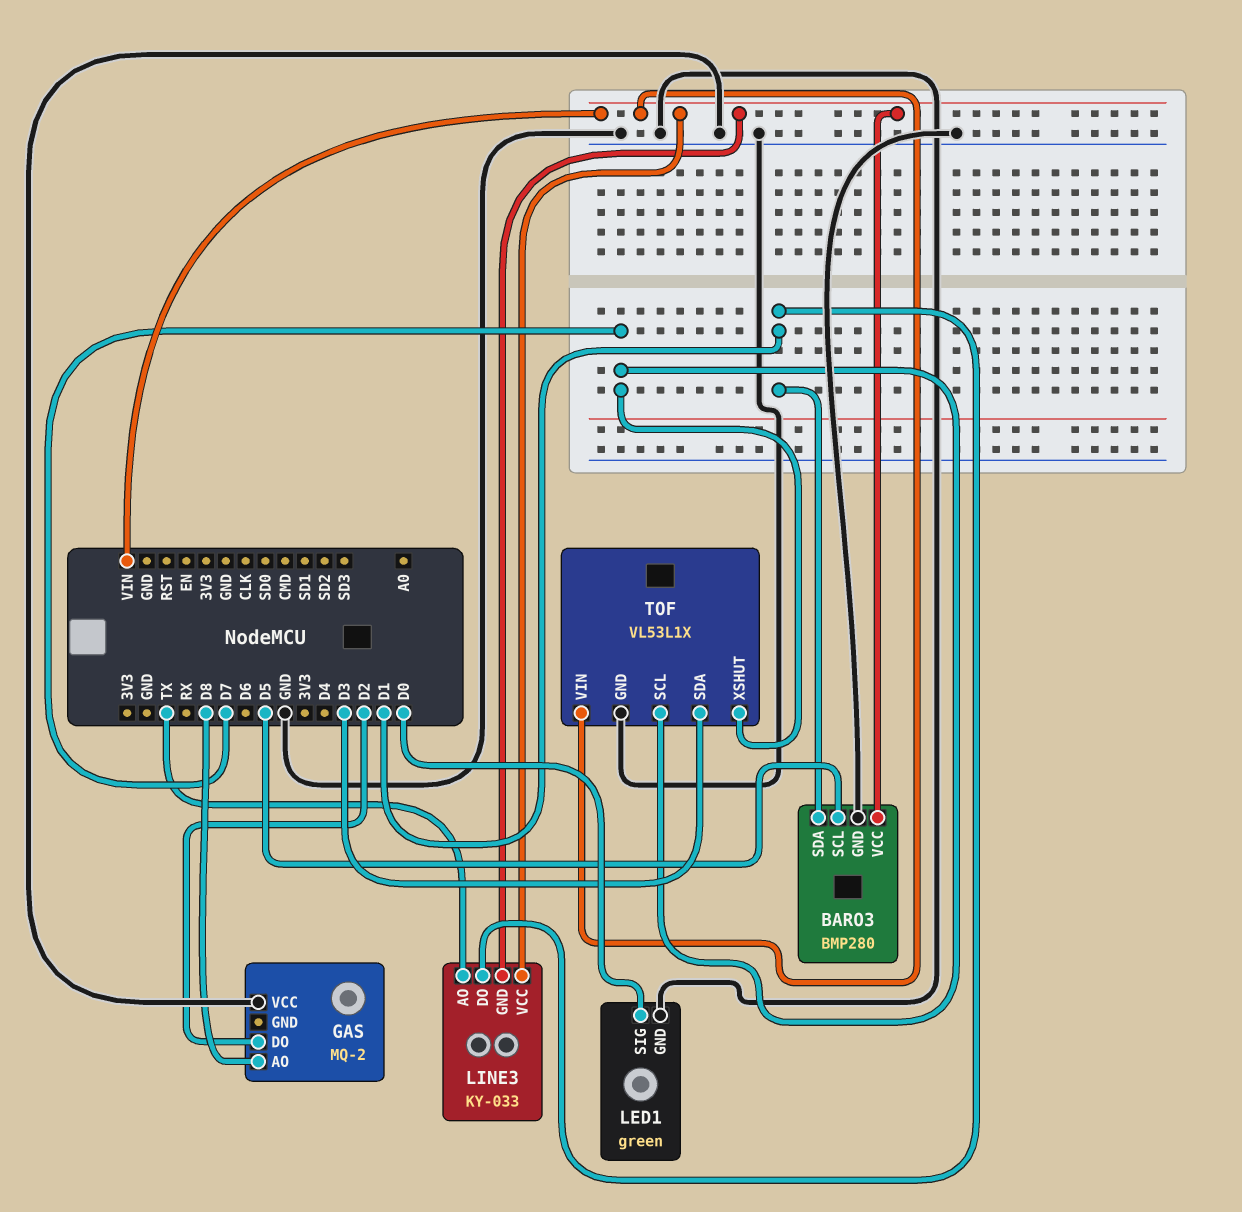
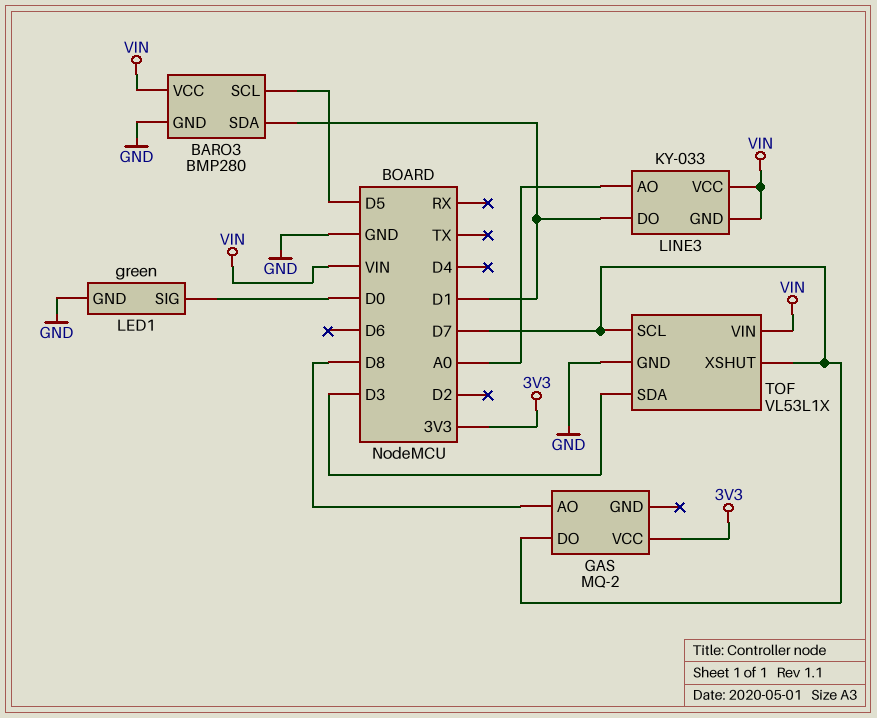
GAS pin DO: D2 -> D7
GAS pin VCC: GND -> 3V3
LINE3 pin AO: TX -> A0

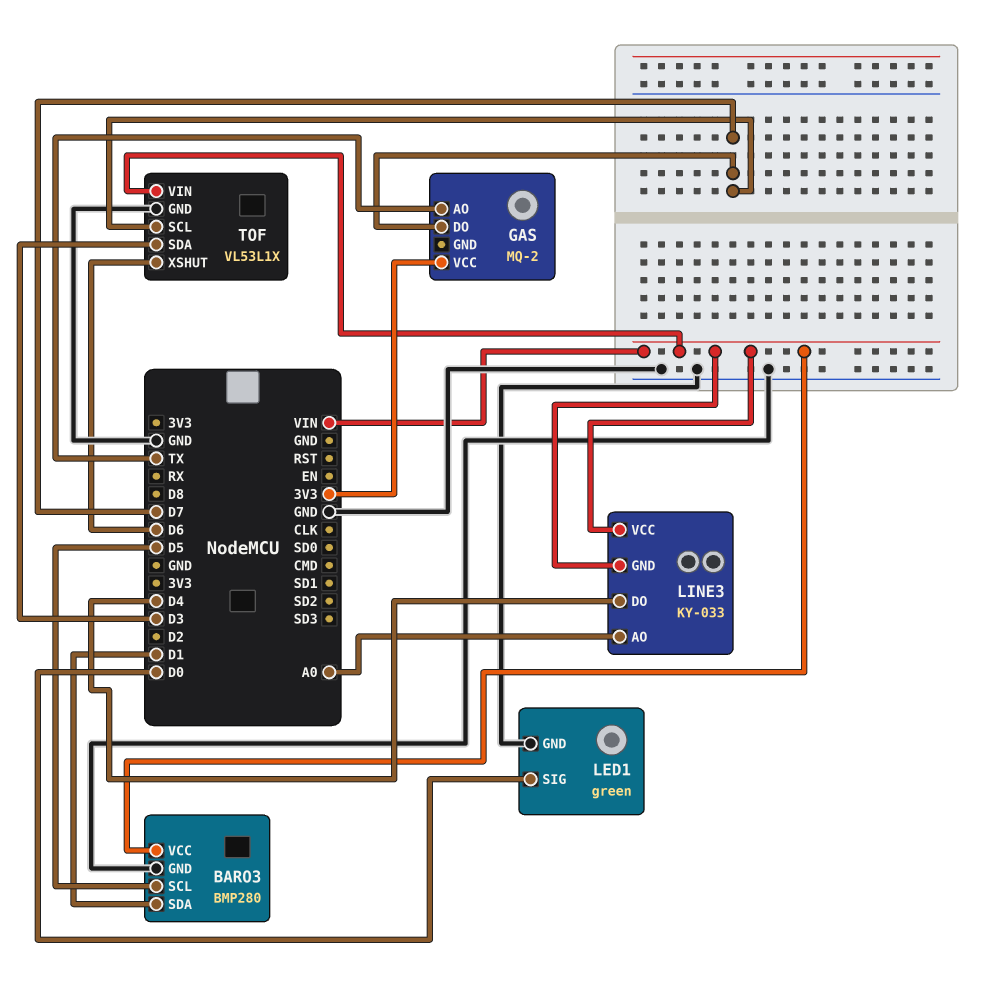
GAS pin AO: D8 -> TX
LINE3 pin DO: D1 -> D4
TOF pin XSHUT: D7 -> D6

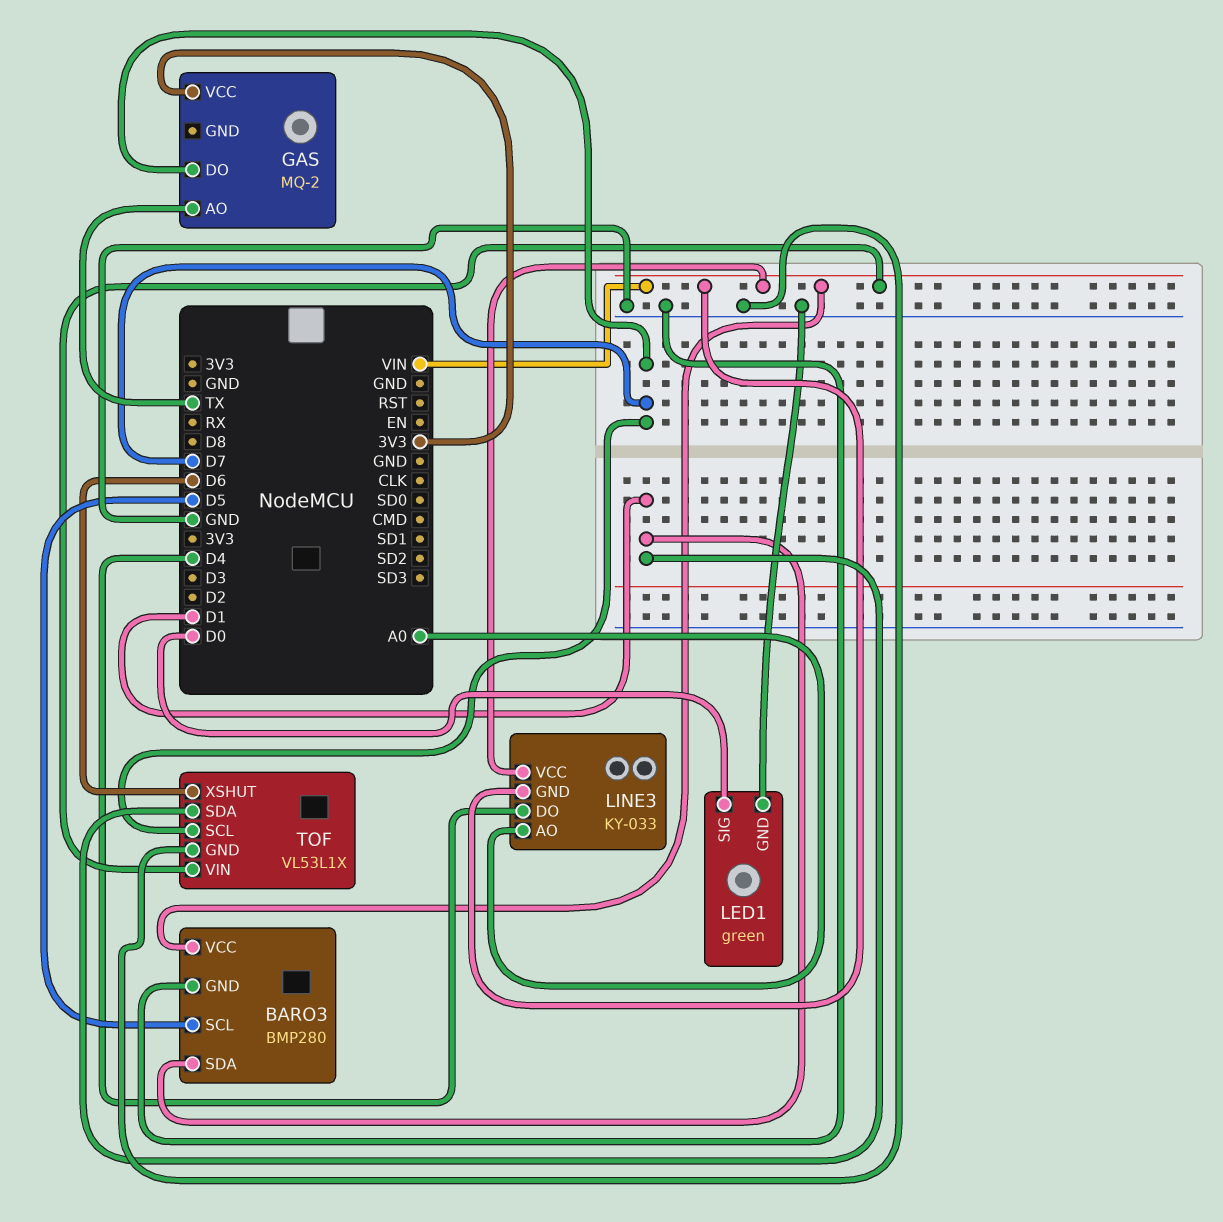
TOF pin SDA: D3 -> D1

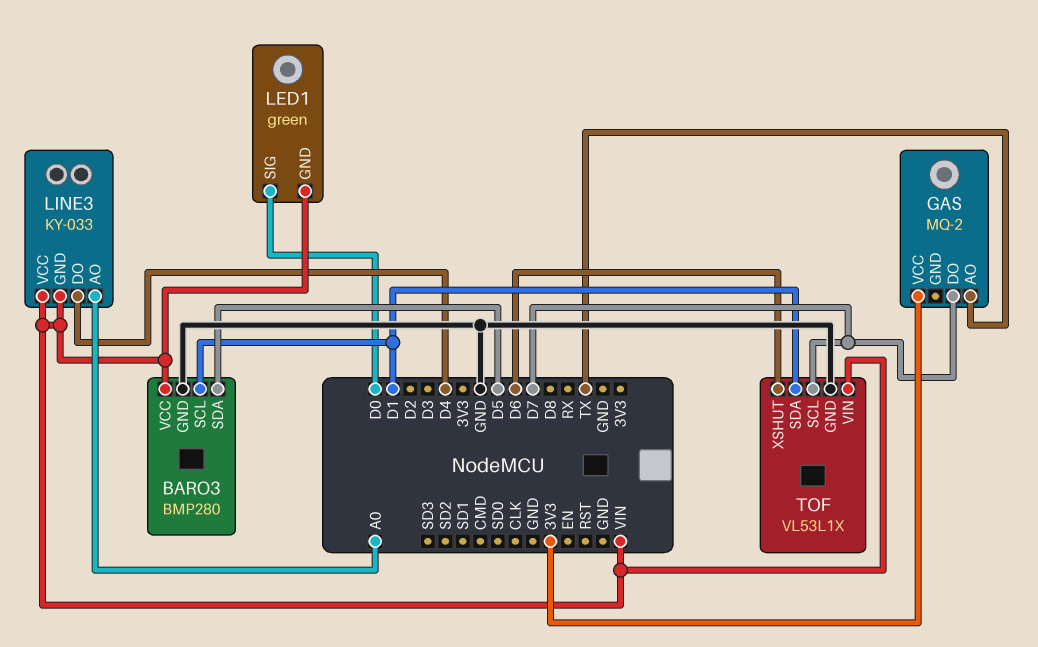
BARO3 pin SCL: D5 -> D1
BARO3 pin SDA: D1 -> D5
LED1 pin GND: GND -> VIN

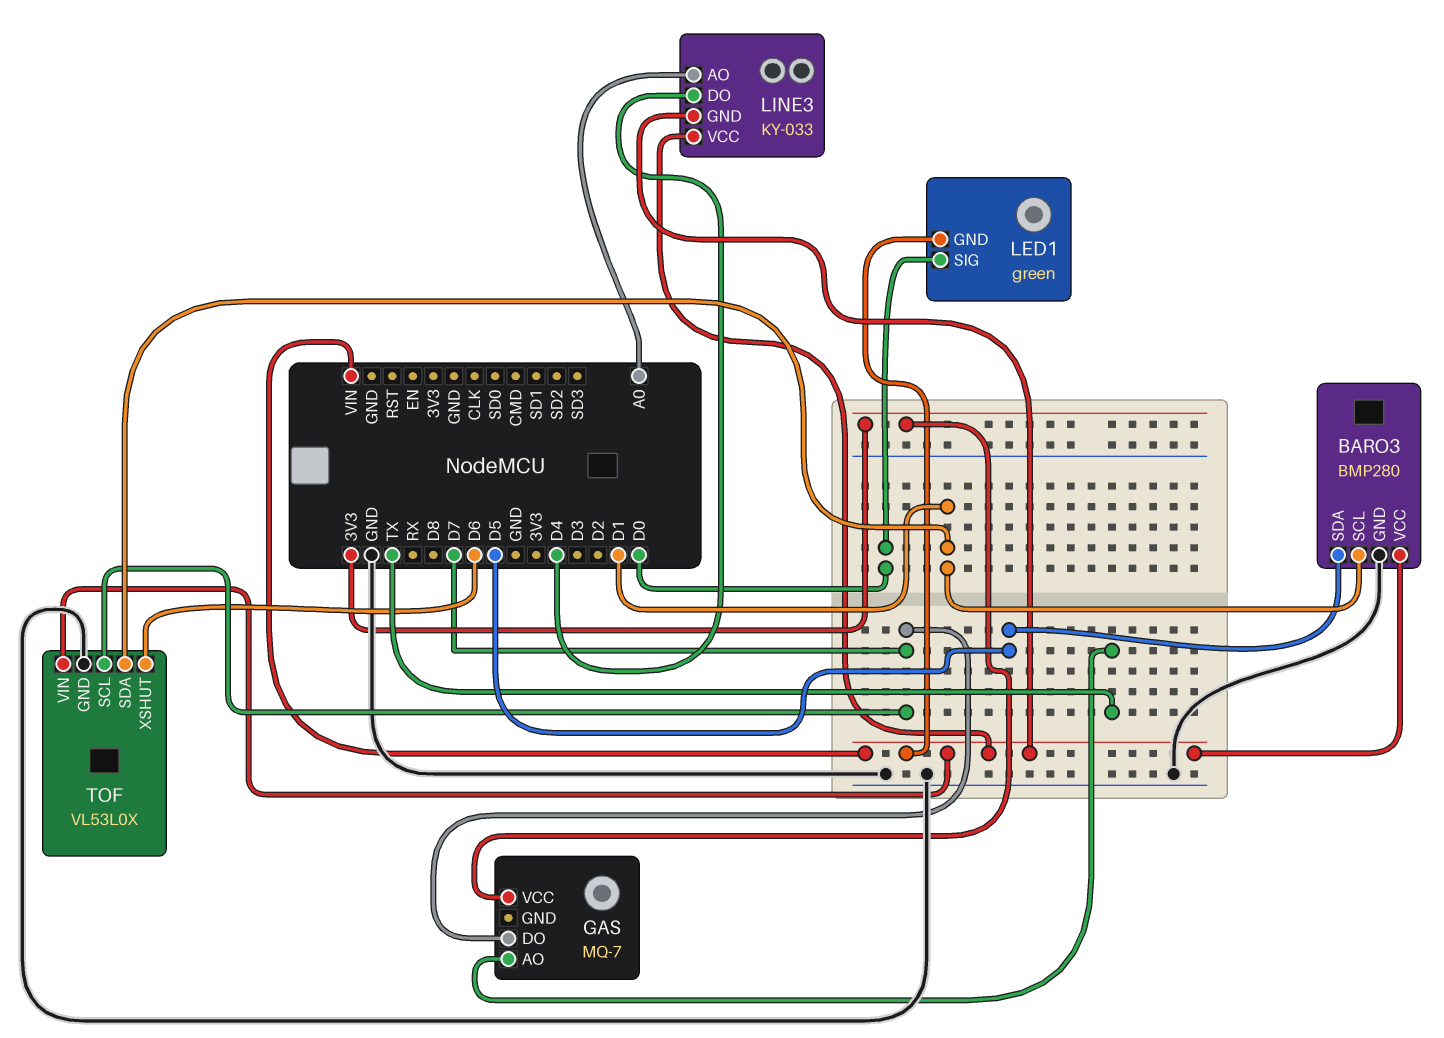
GAS: MQ-2 -> MQ-7
TOF: VL53L1X -> VL53L0X

